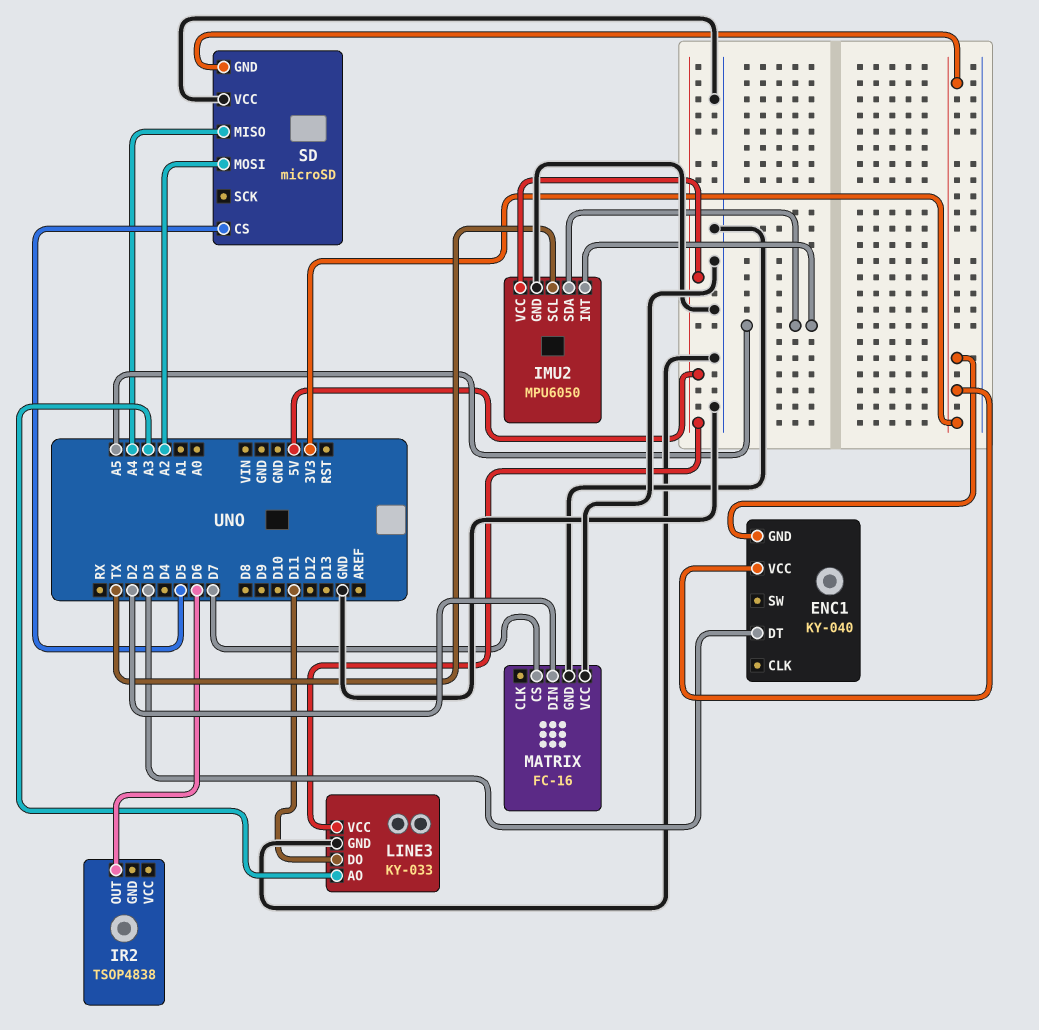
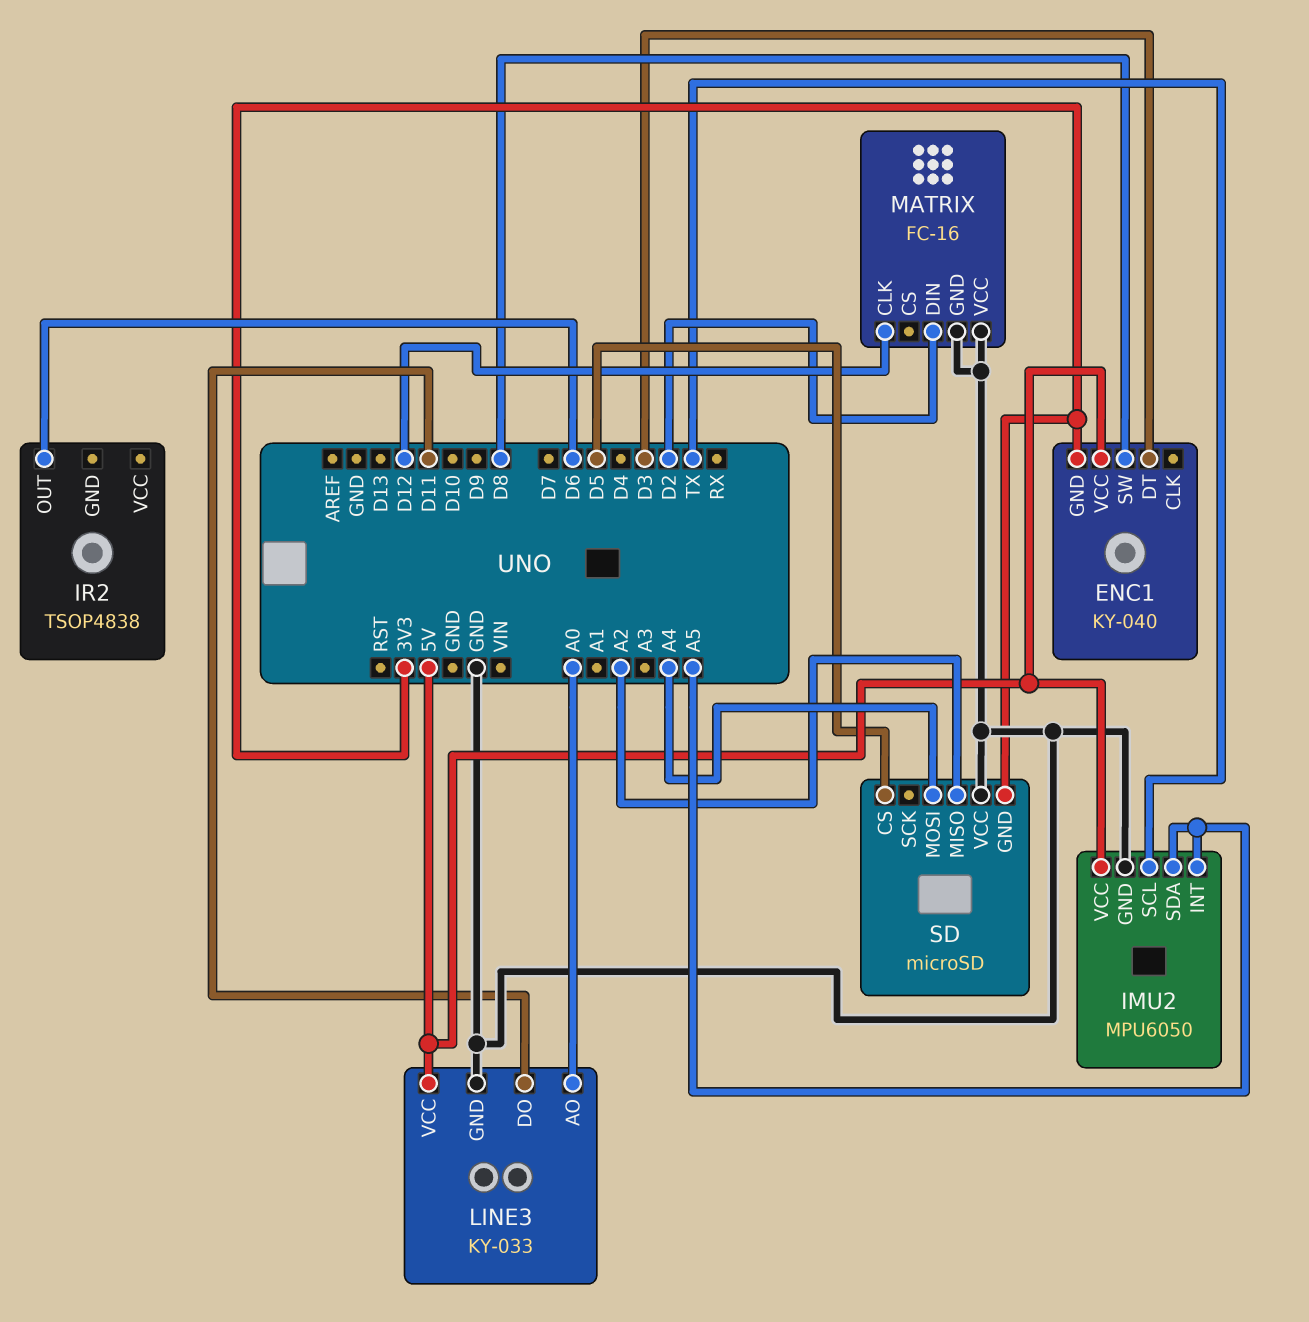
ENC1 pin SW: none -> D8
ENC1 pin VCC: 3V3 -> 5V
LINE3 pin AO: A3 -> A0
MATRIX pin CLK: none -> D12
MATRIX pin CS: D7 -> none
SD pin MISO: A4 -> A2
SD pin MOSI: A2 -> A4

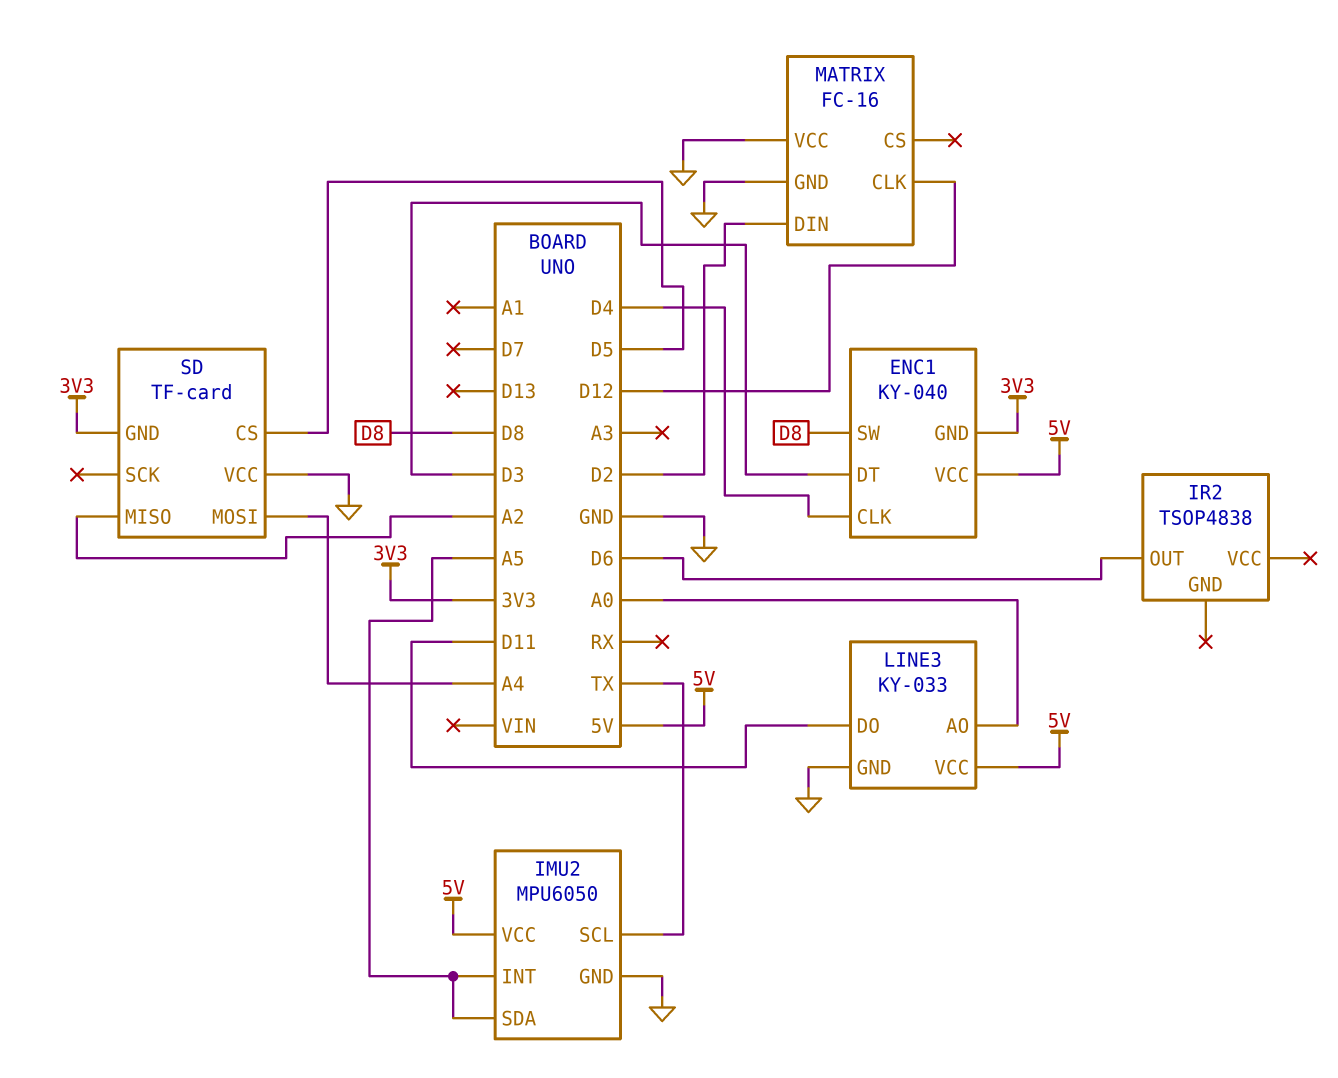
ENC1 pin CLK: none -> D4
SD: microSD -> TF-card

